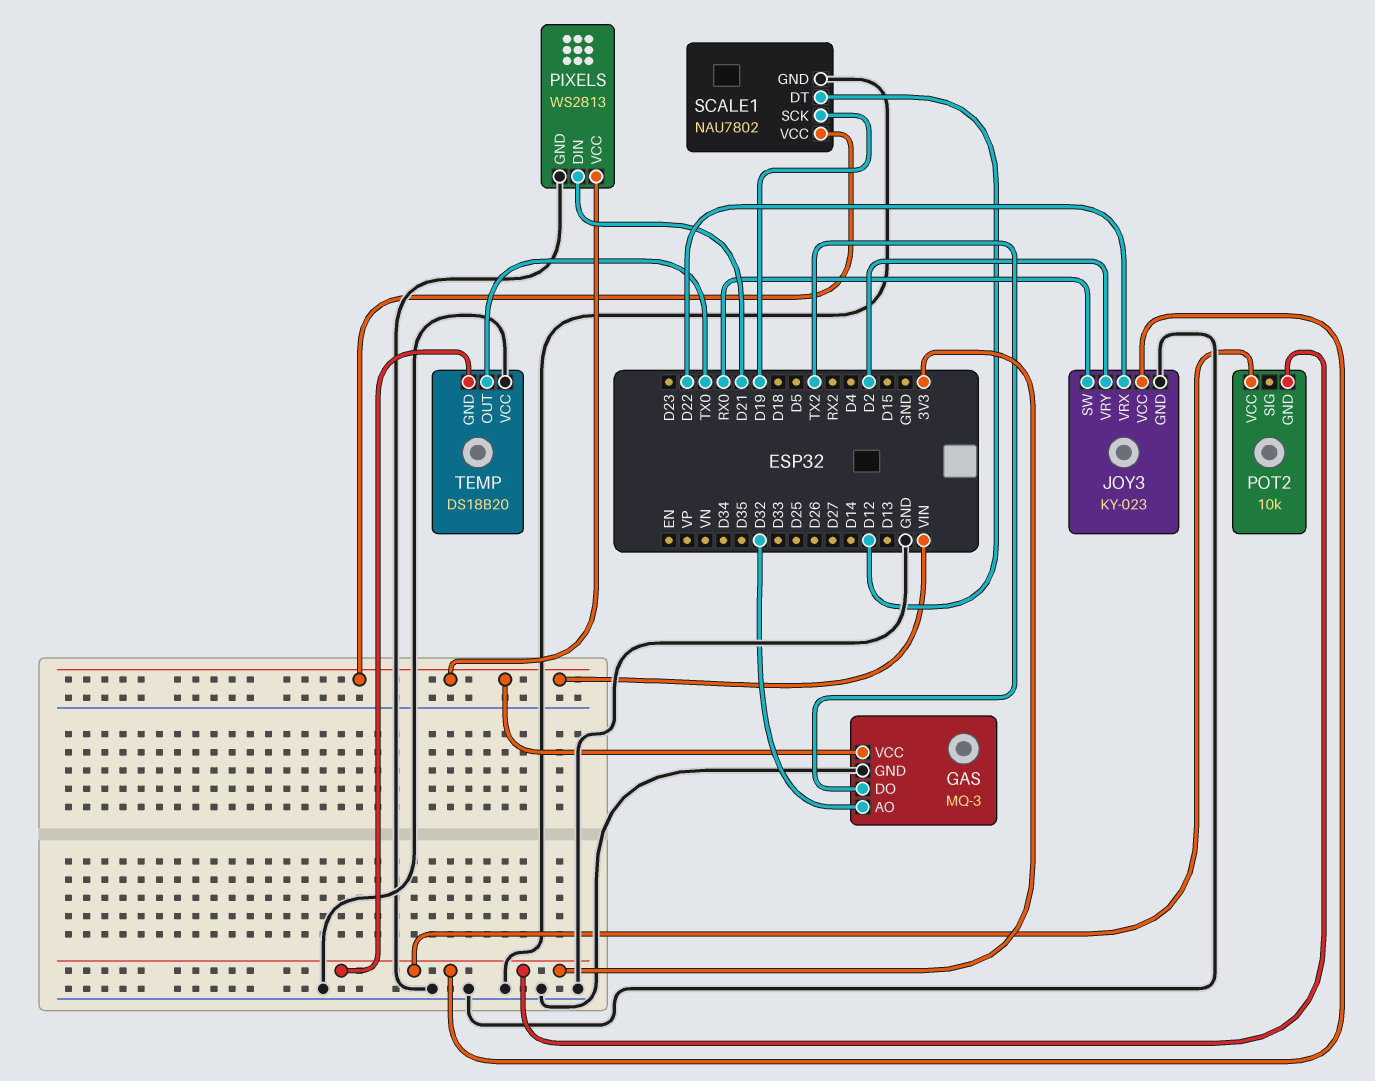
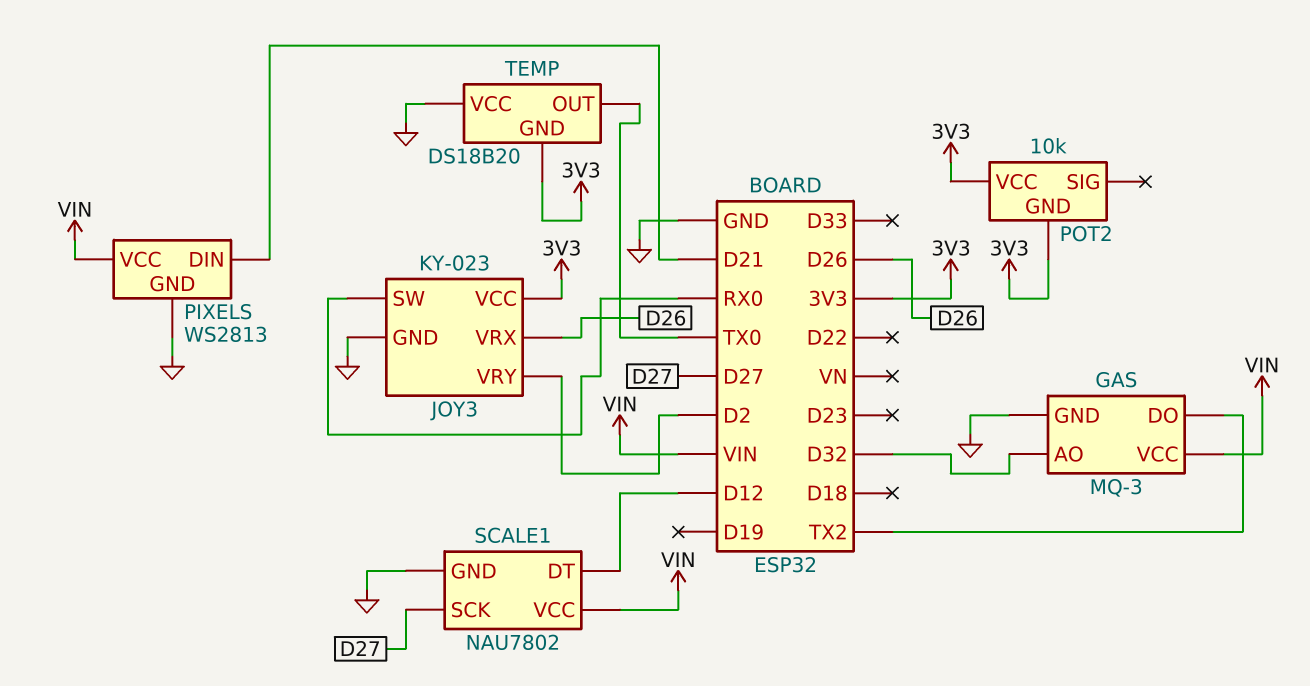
JOY3 pin VRX: D22 -> D26
SCALE1 pin SCK: D19 -> D27

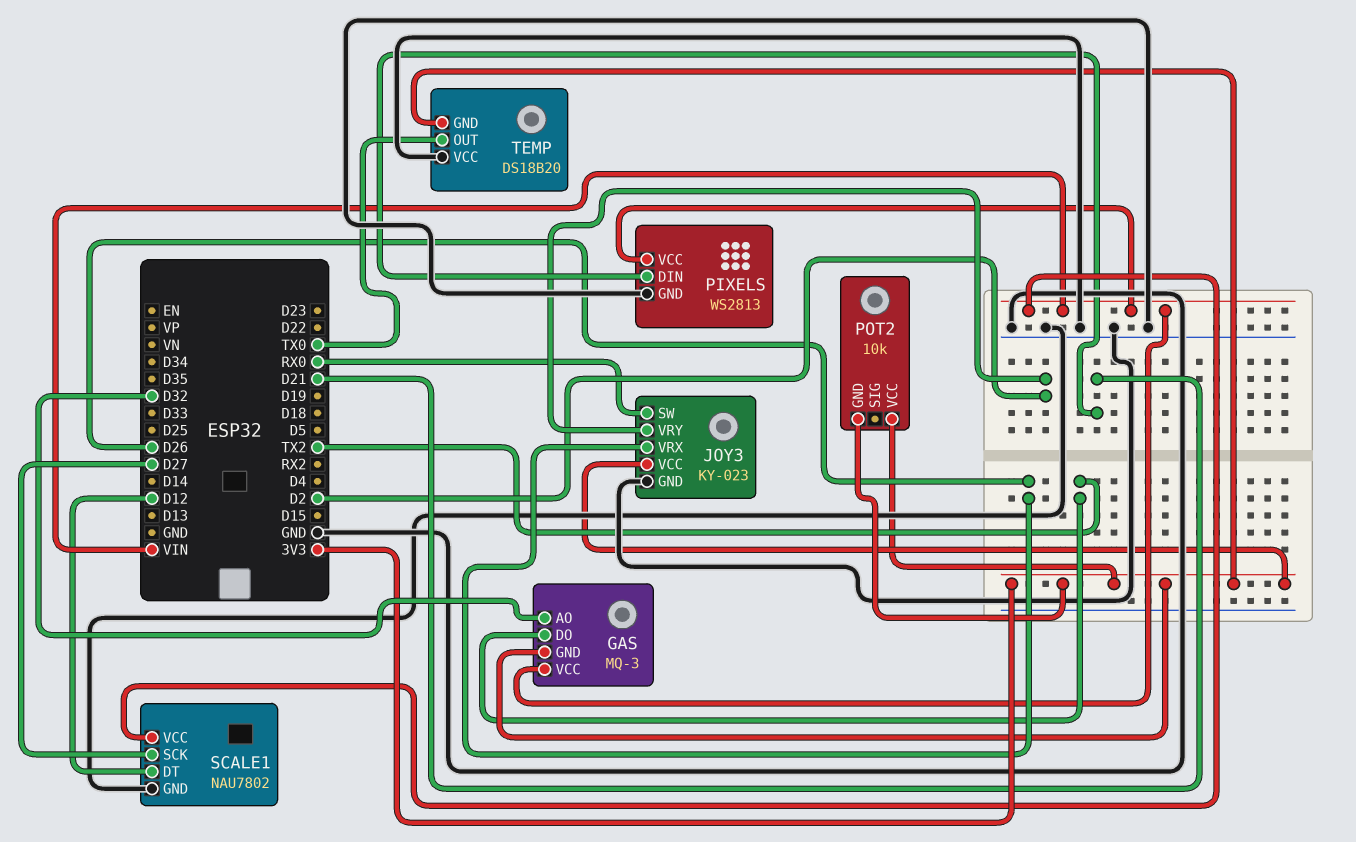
GAS pin GND: GND -> 3V3

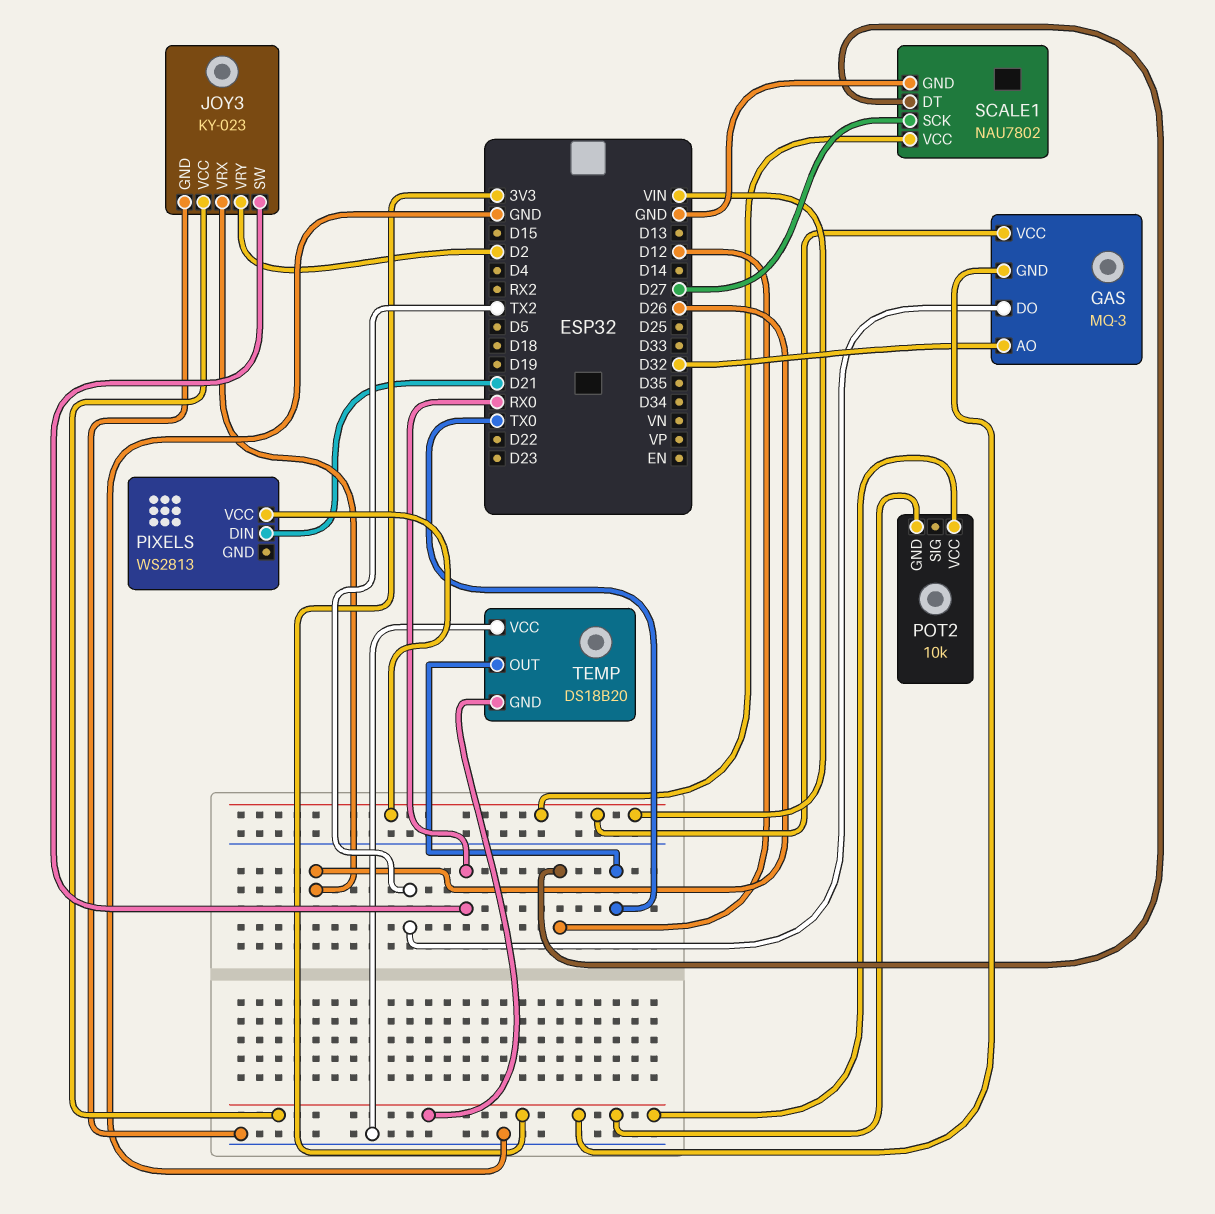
PIXELS pin GND: GND -> none

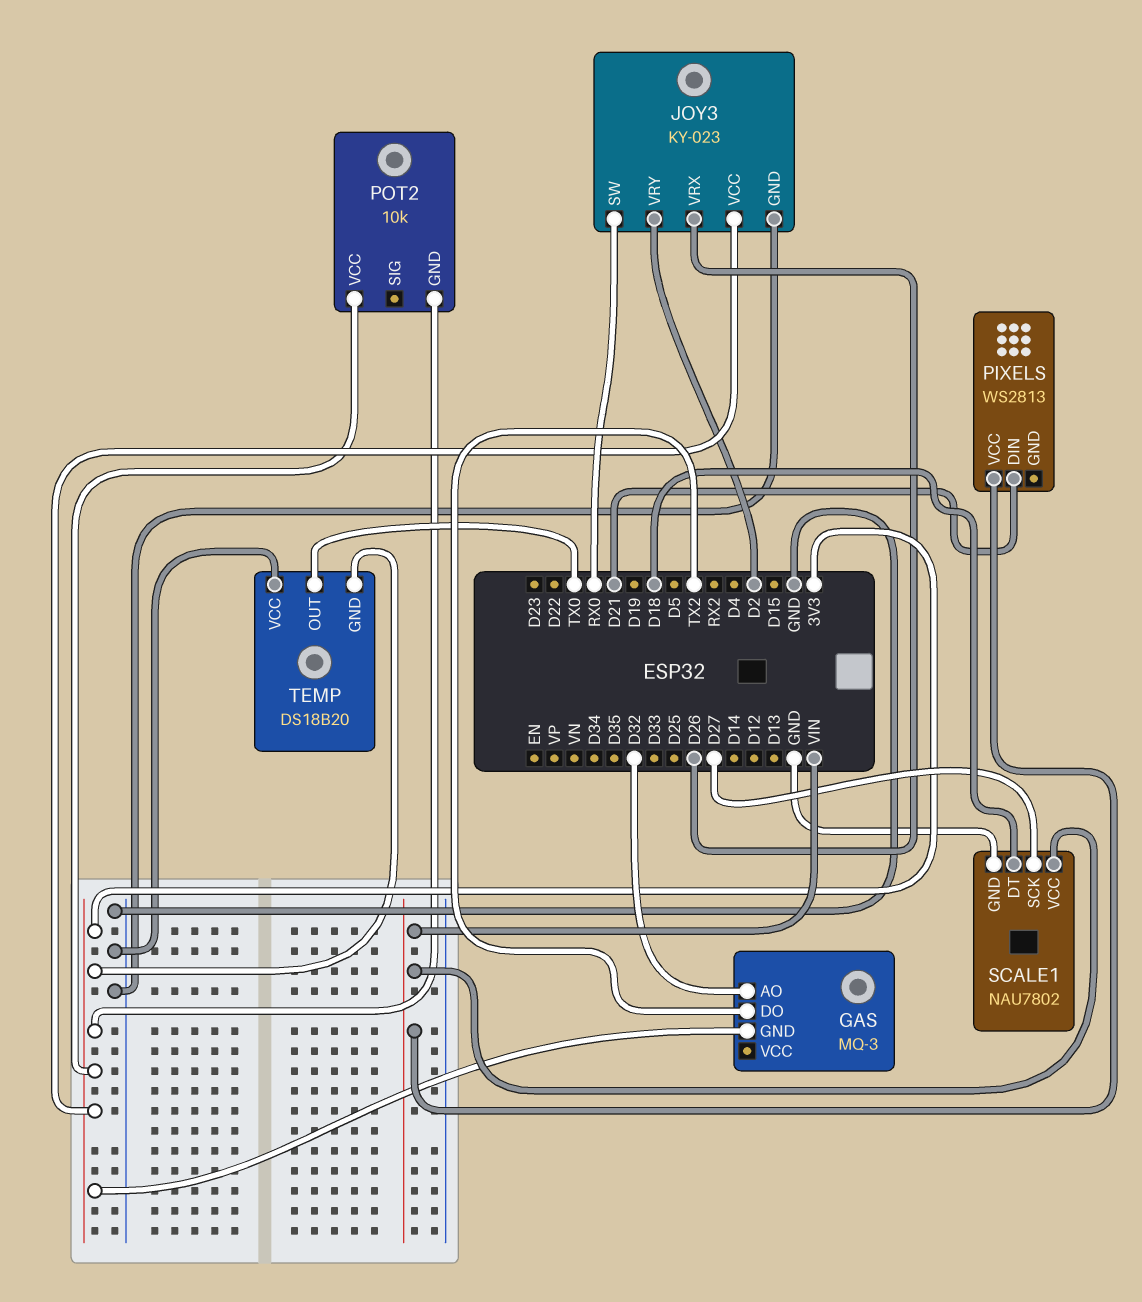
GAS pin VCC: VIN -> none
SCALE1 pin DT: D12 -> D18

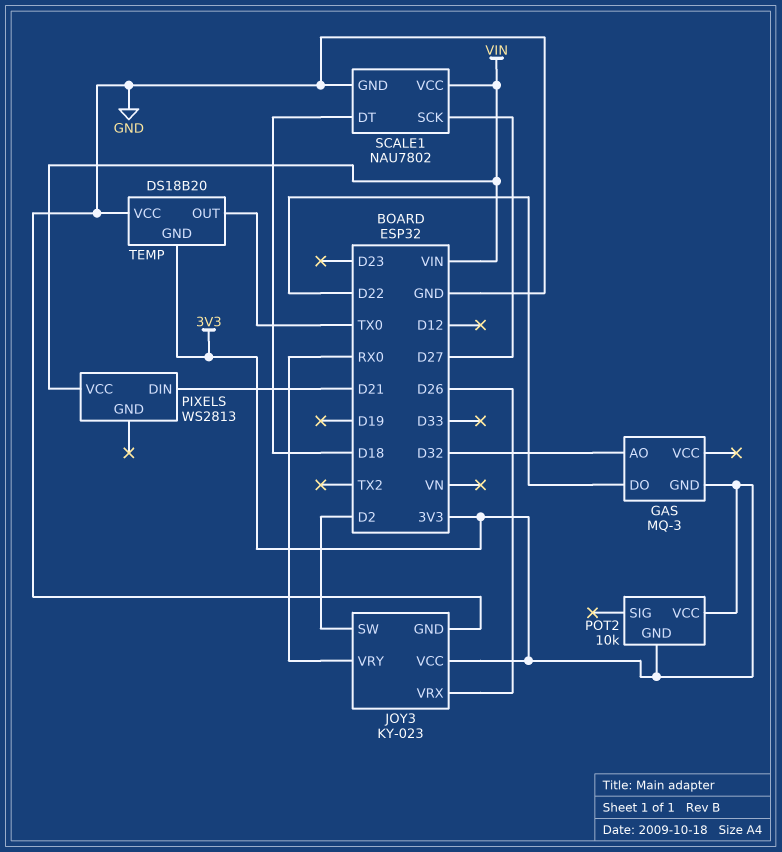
GAS pin DO: TX2 -> D22
JOY3 pin SW: RX0 -> D2
JOY3 pin VRY: D2 -> RX0

